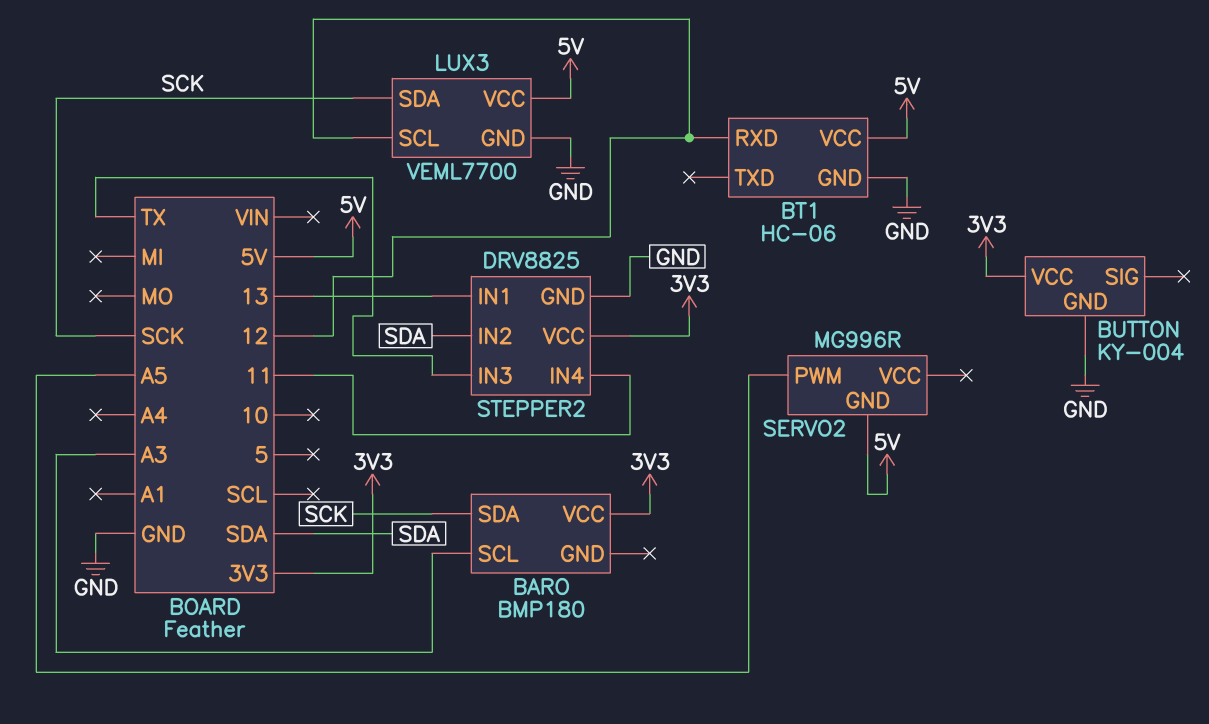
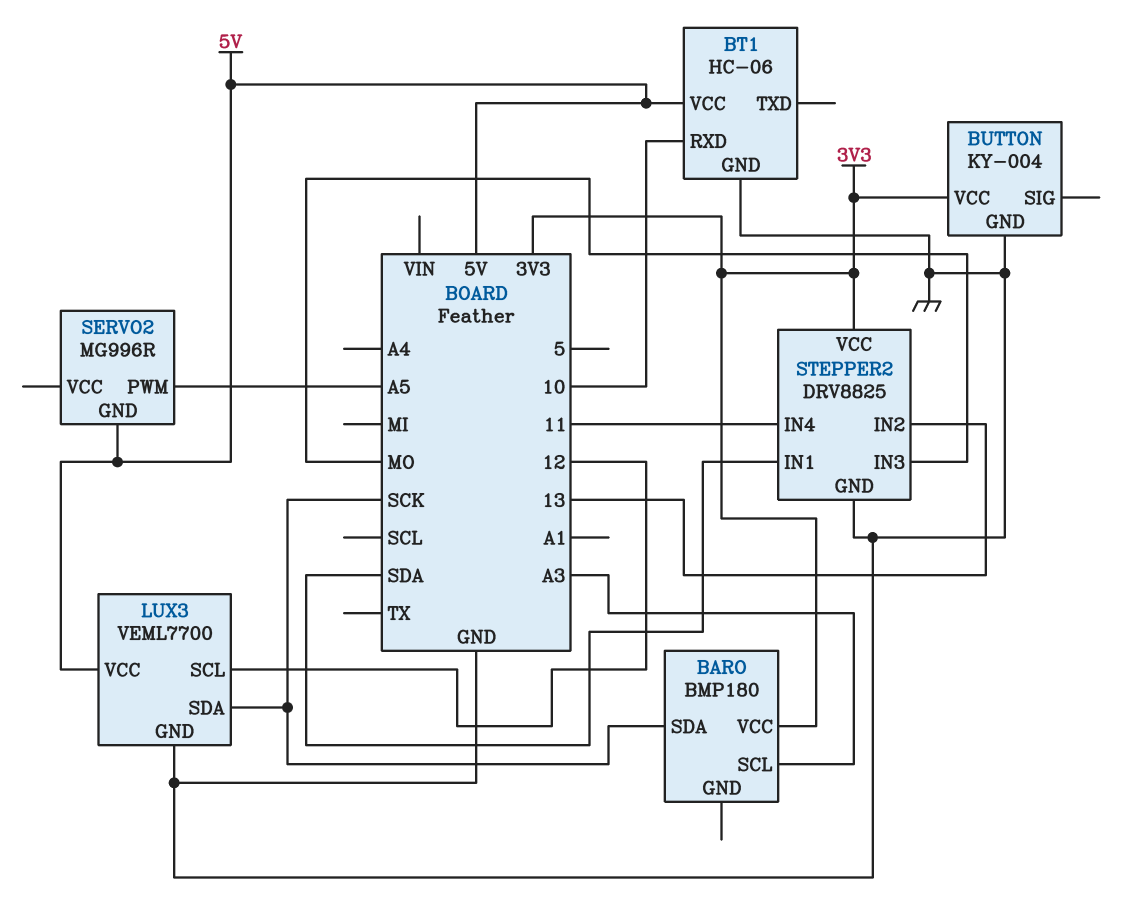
BT1 pin RXD: 12 -> 10
STEPPER2 pin IN1: 13 -> SDA
STEPPER2 pin IN2: SDA -> 13
STEPPER2 pin IN3: TX -> MO

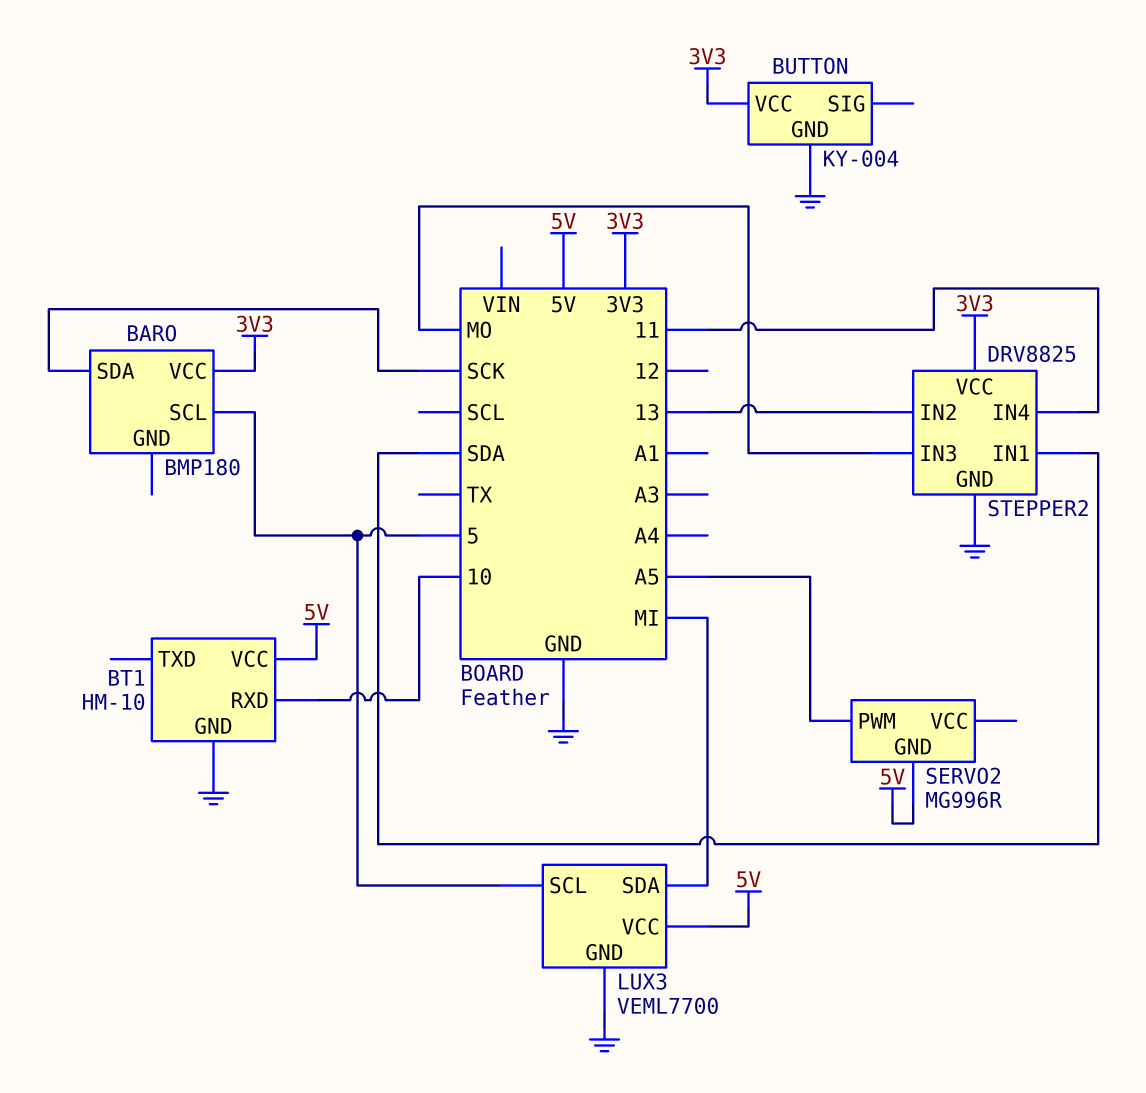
BARO pin SCL: A3 -> 5
BT1: HC-06 -> HM-10
LUX3 pin SCL: 12 -> 5
LUX3 pin SDA: SCK -> MI

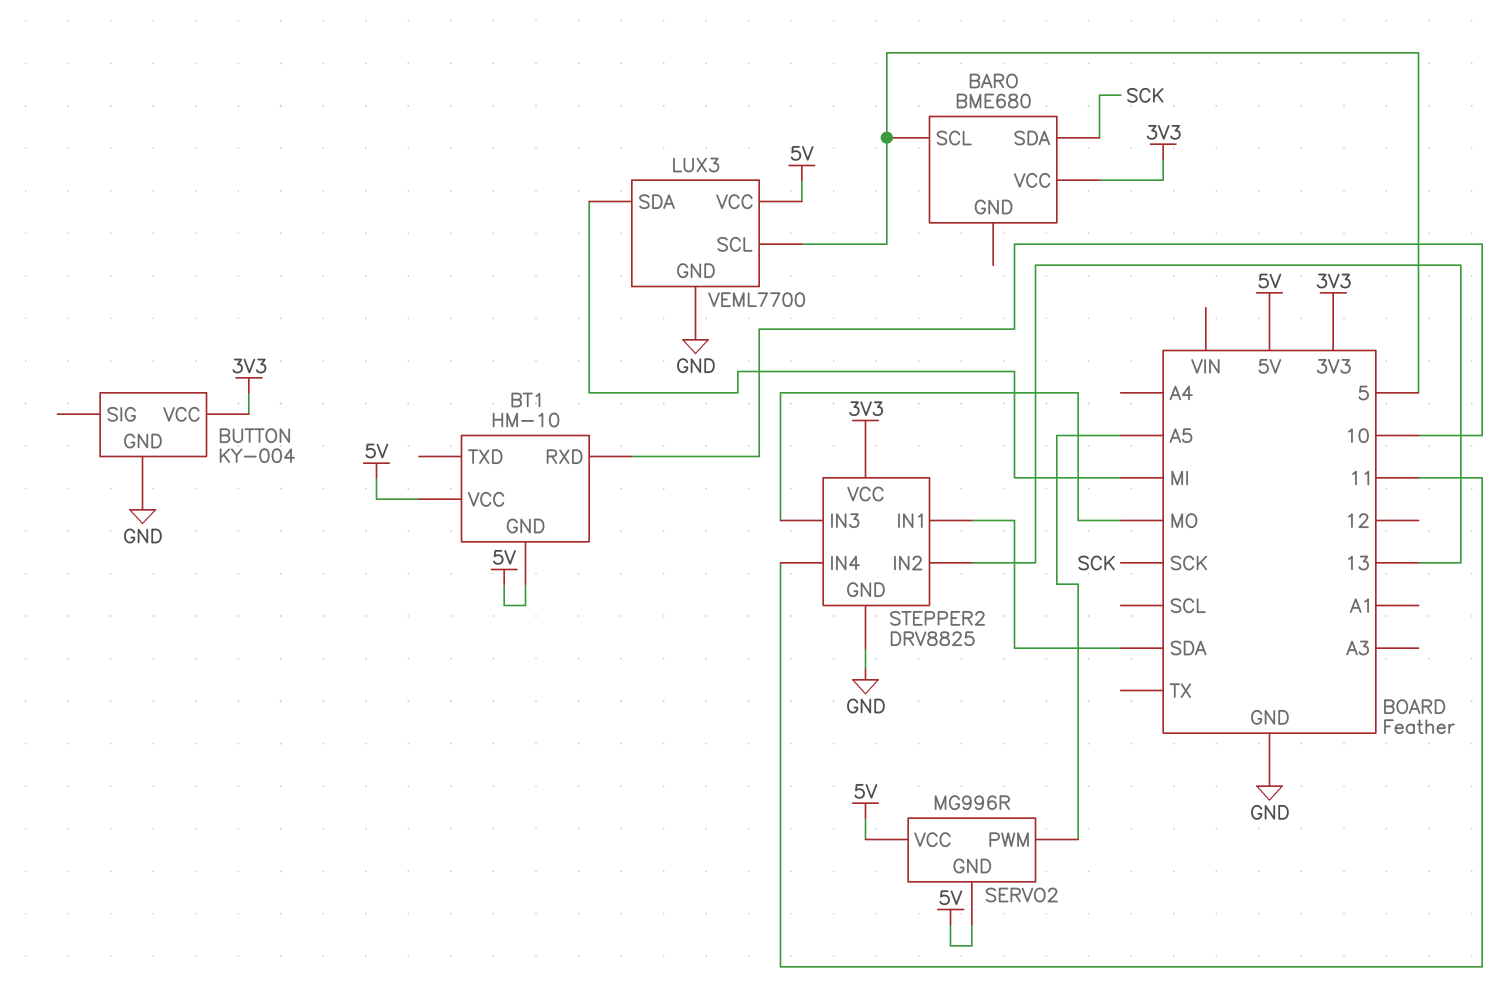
BARO: BMP180 -> BME680
BT1 pin GND: GND -> 5V
SERVO2 pin VCC: none -> 5V

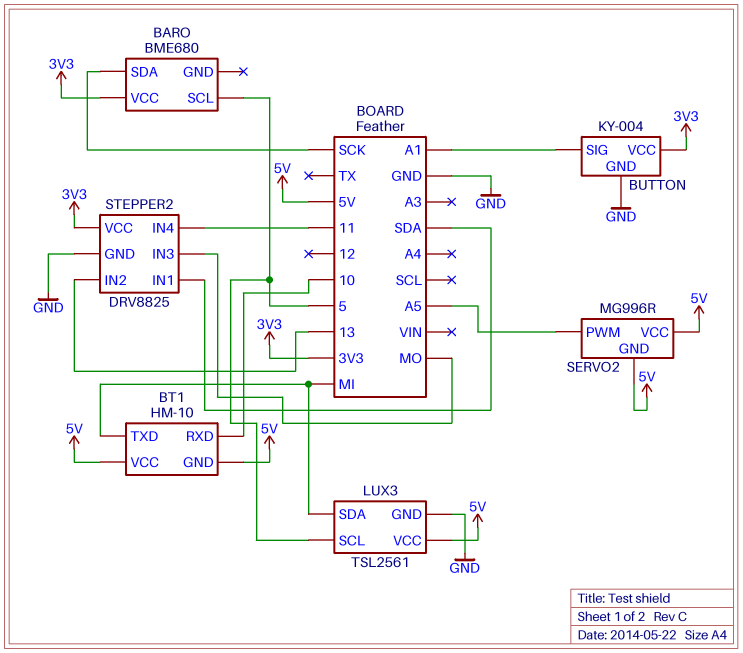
BT1 pin TXD: none -> MI
BUTTON pin SIG: none -> A1
LUX3: VEML7700 -> TSL2561

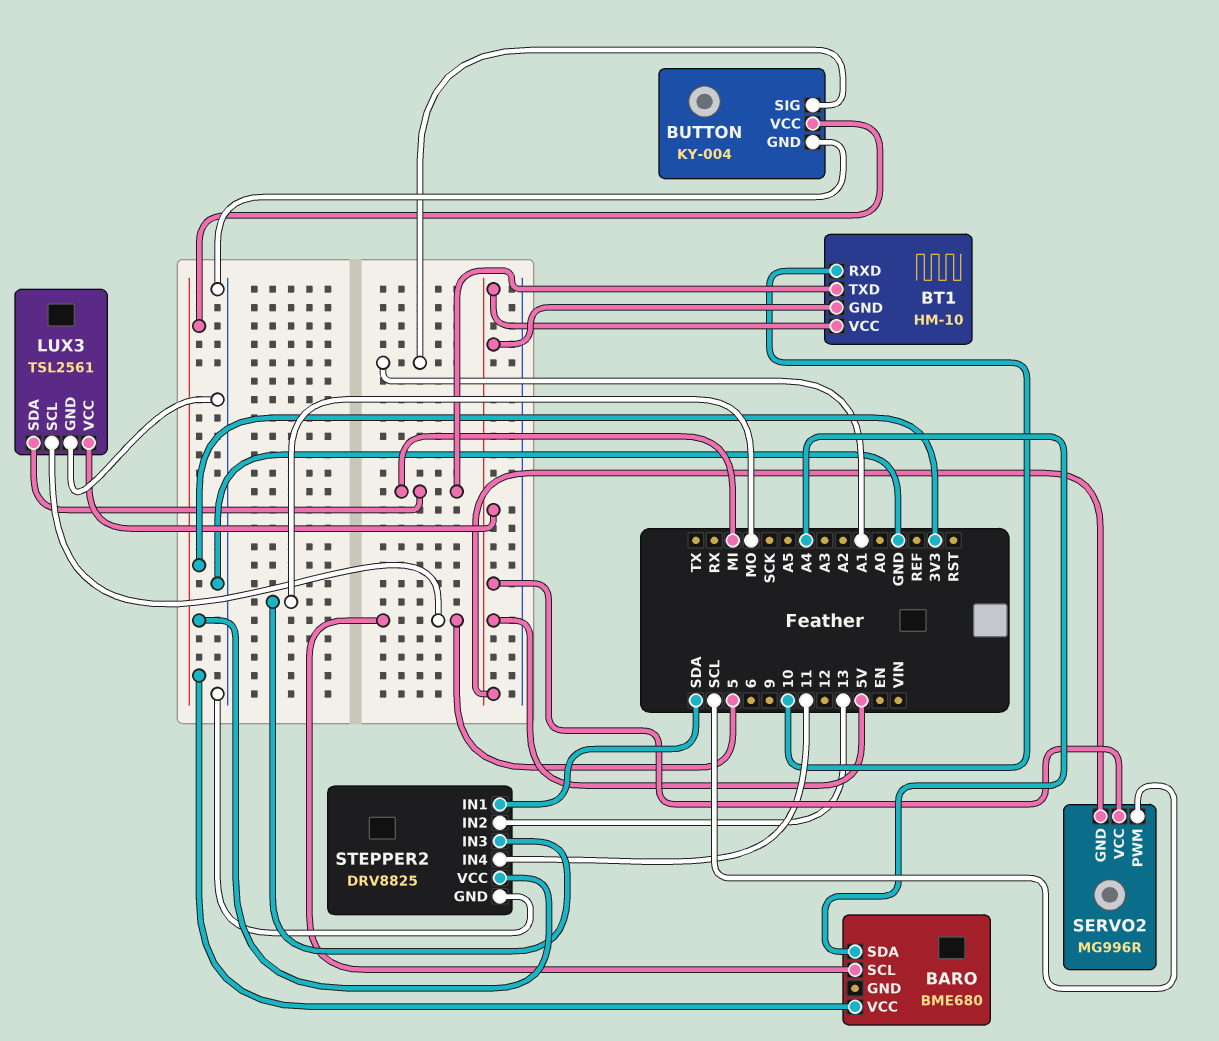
BARO pin SDA: SCK -> A4
SERVO2 pin PWM: A5 -> SCL

